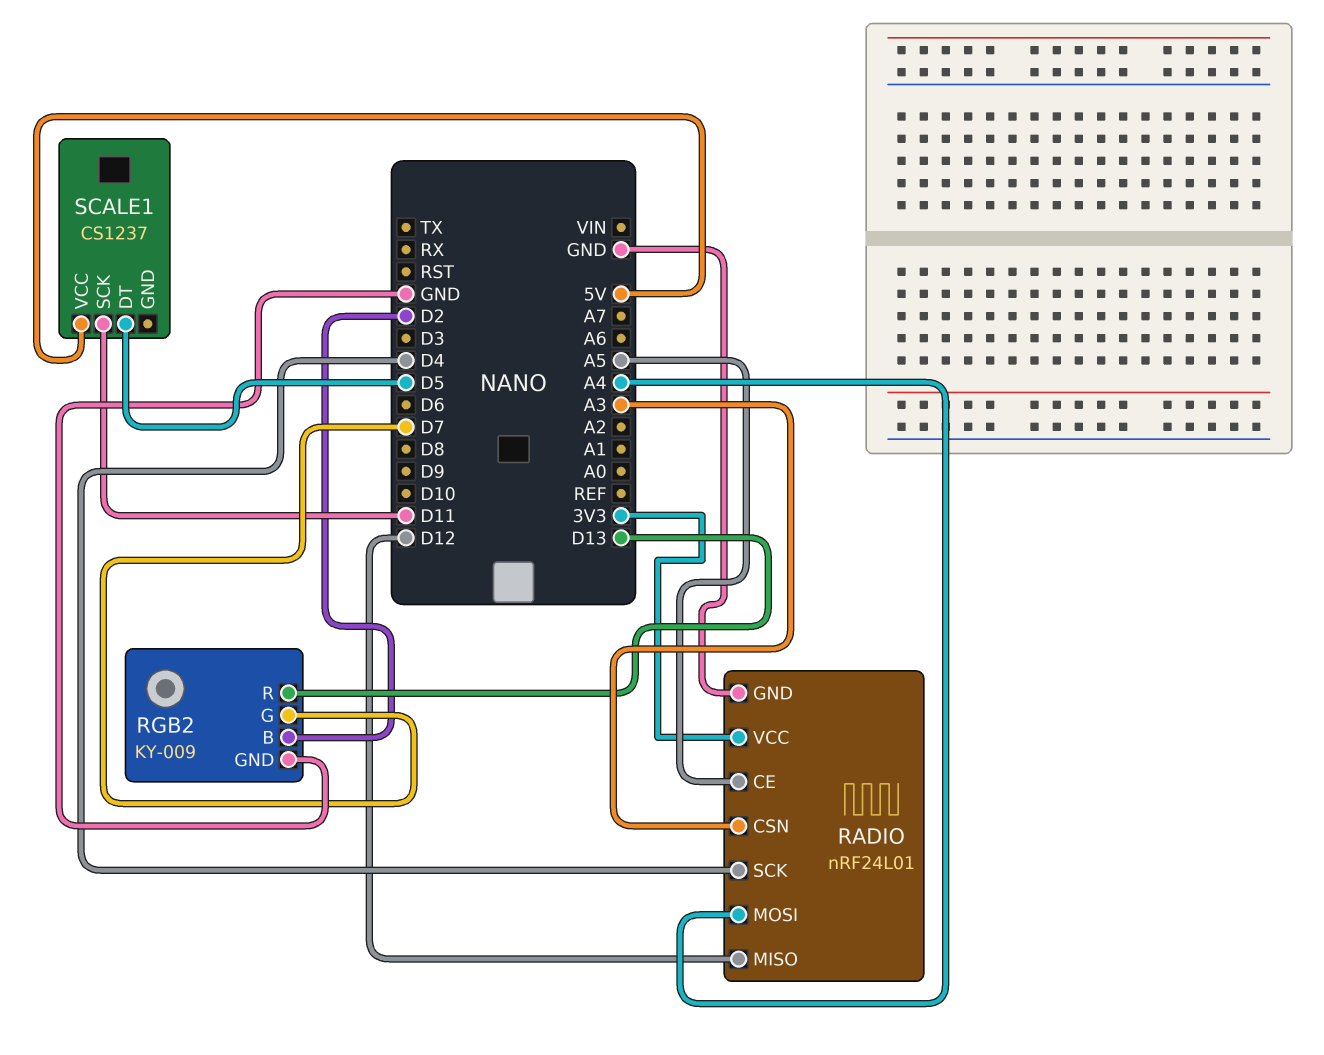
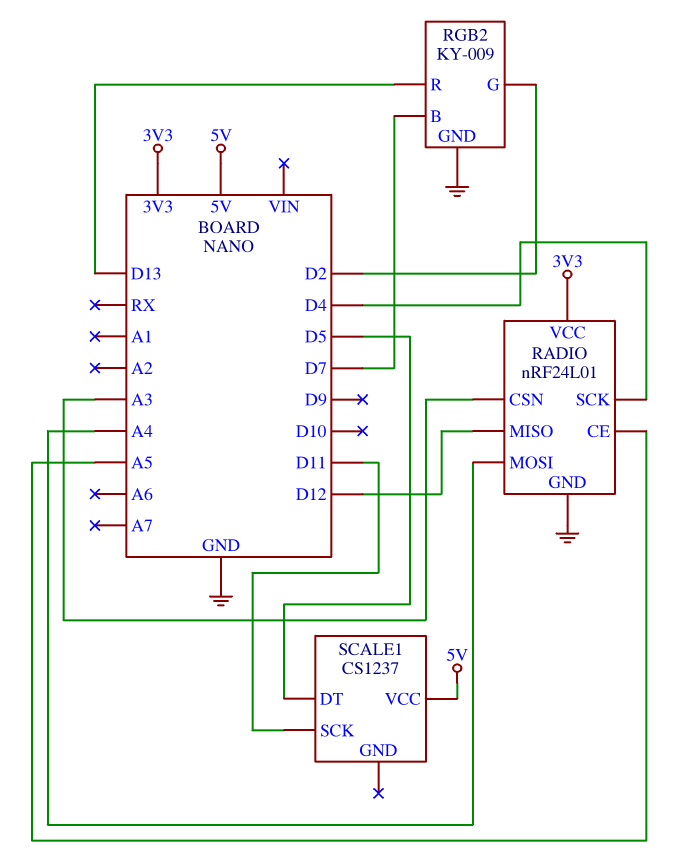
RGB2 pin B: D2 -> D7
RGB2 pin G: D7 -> D2

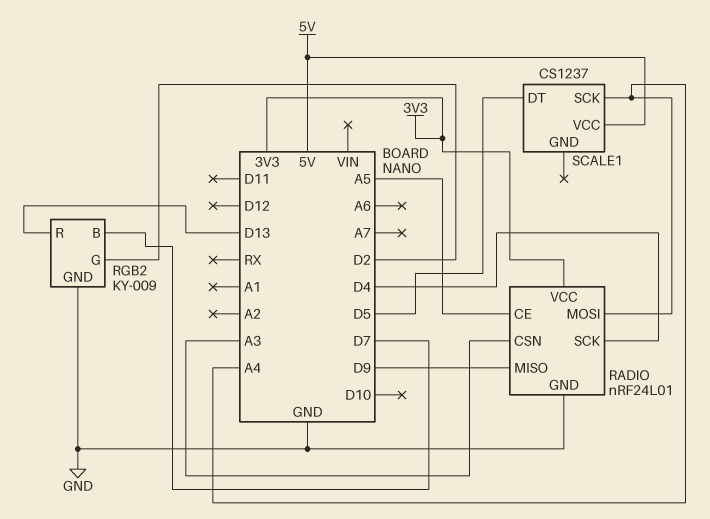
RADIO pin MISO: D12 -> D9
SCALE1 pin SCK: D11 -> A4

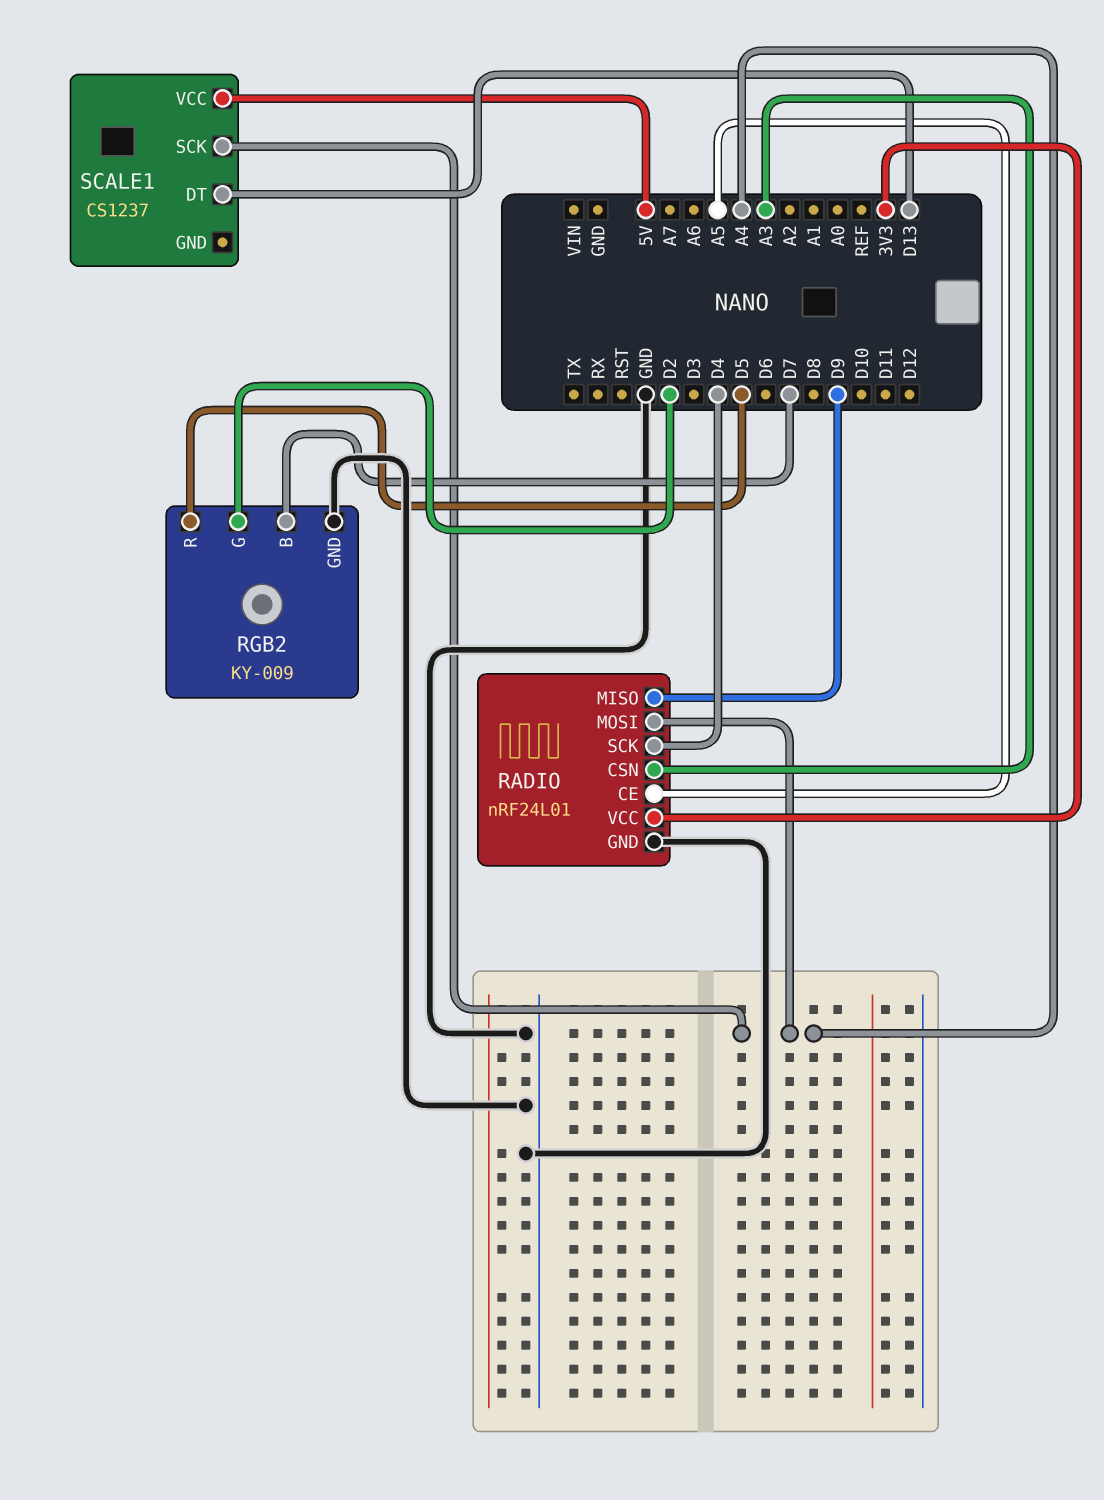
RGB2 pin R: D13 -> D5
SCALE1 pin DT: D5 -> D13

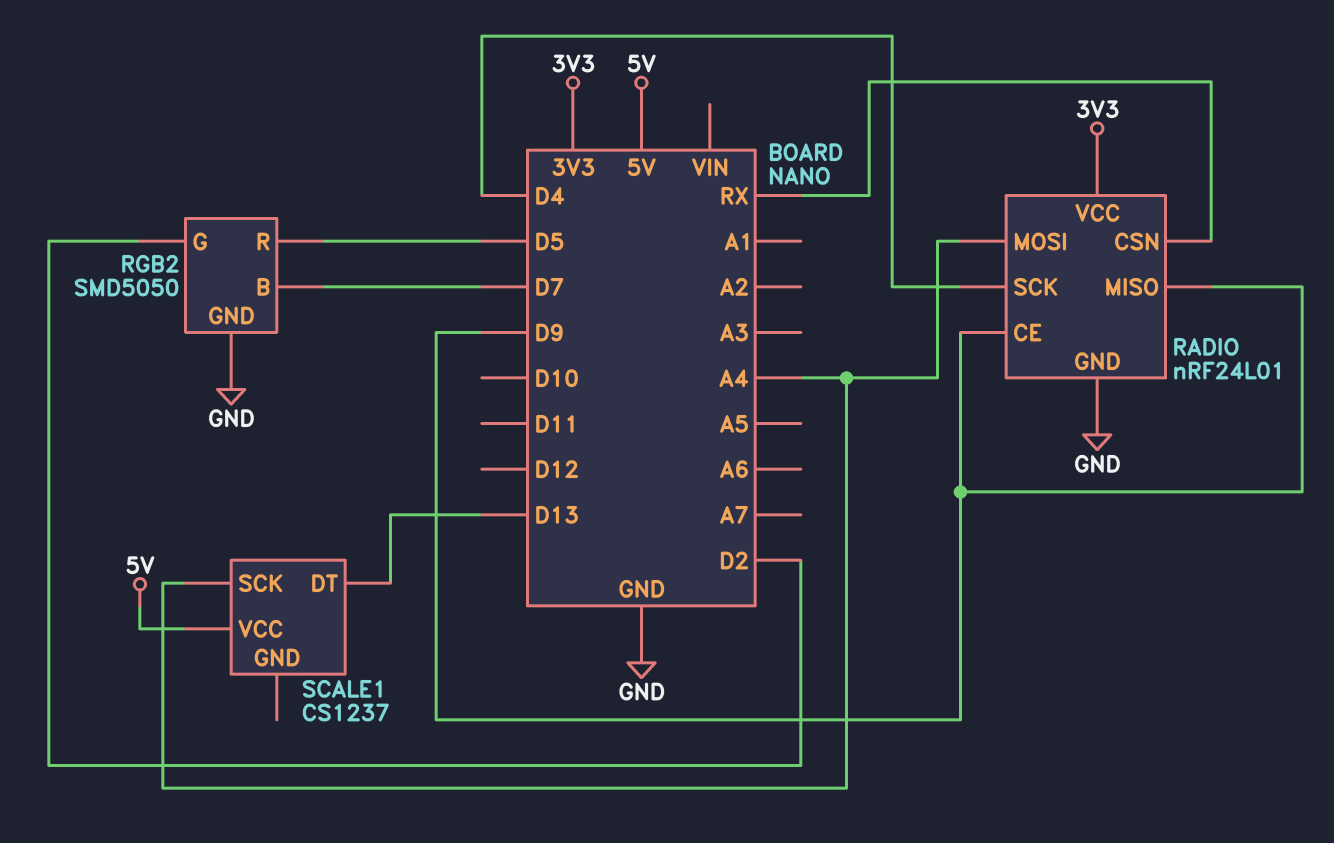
RADIO pin CE: A5 -> D9
RADIO pin CSN: A3 -> RX
RGB2: KY-009 -> SMD5050

